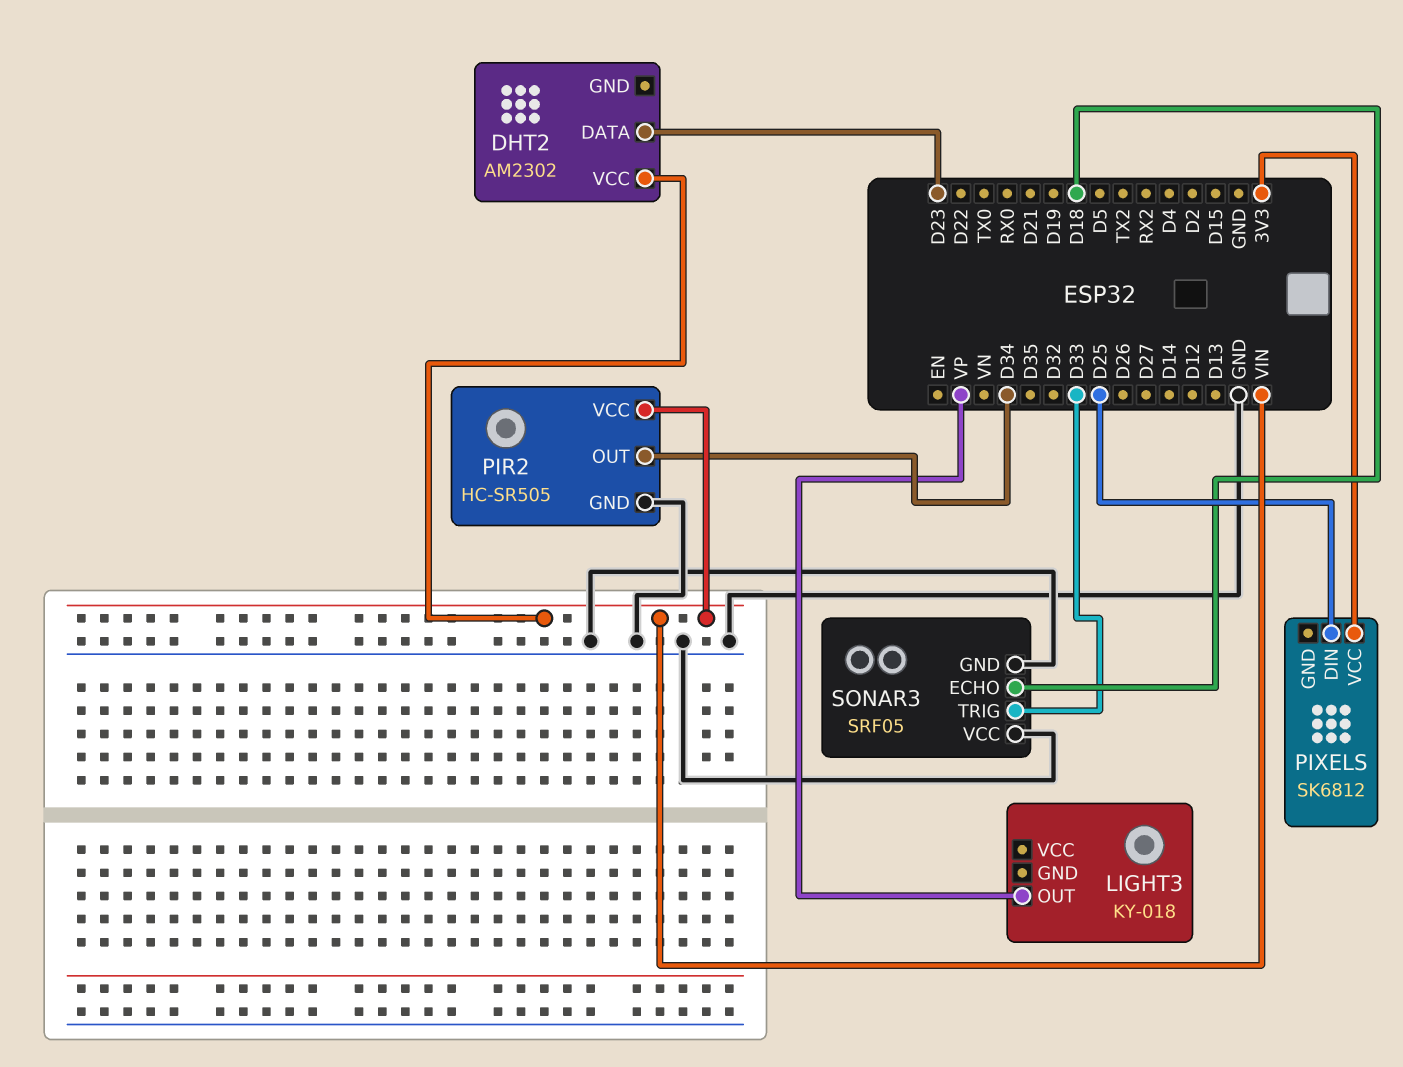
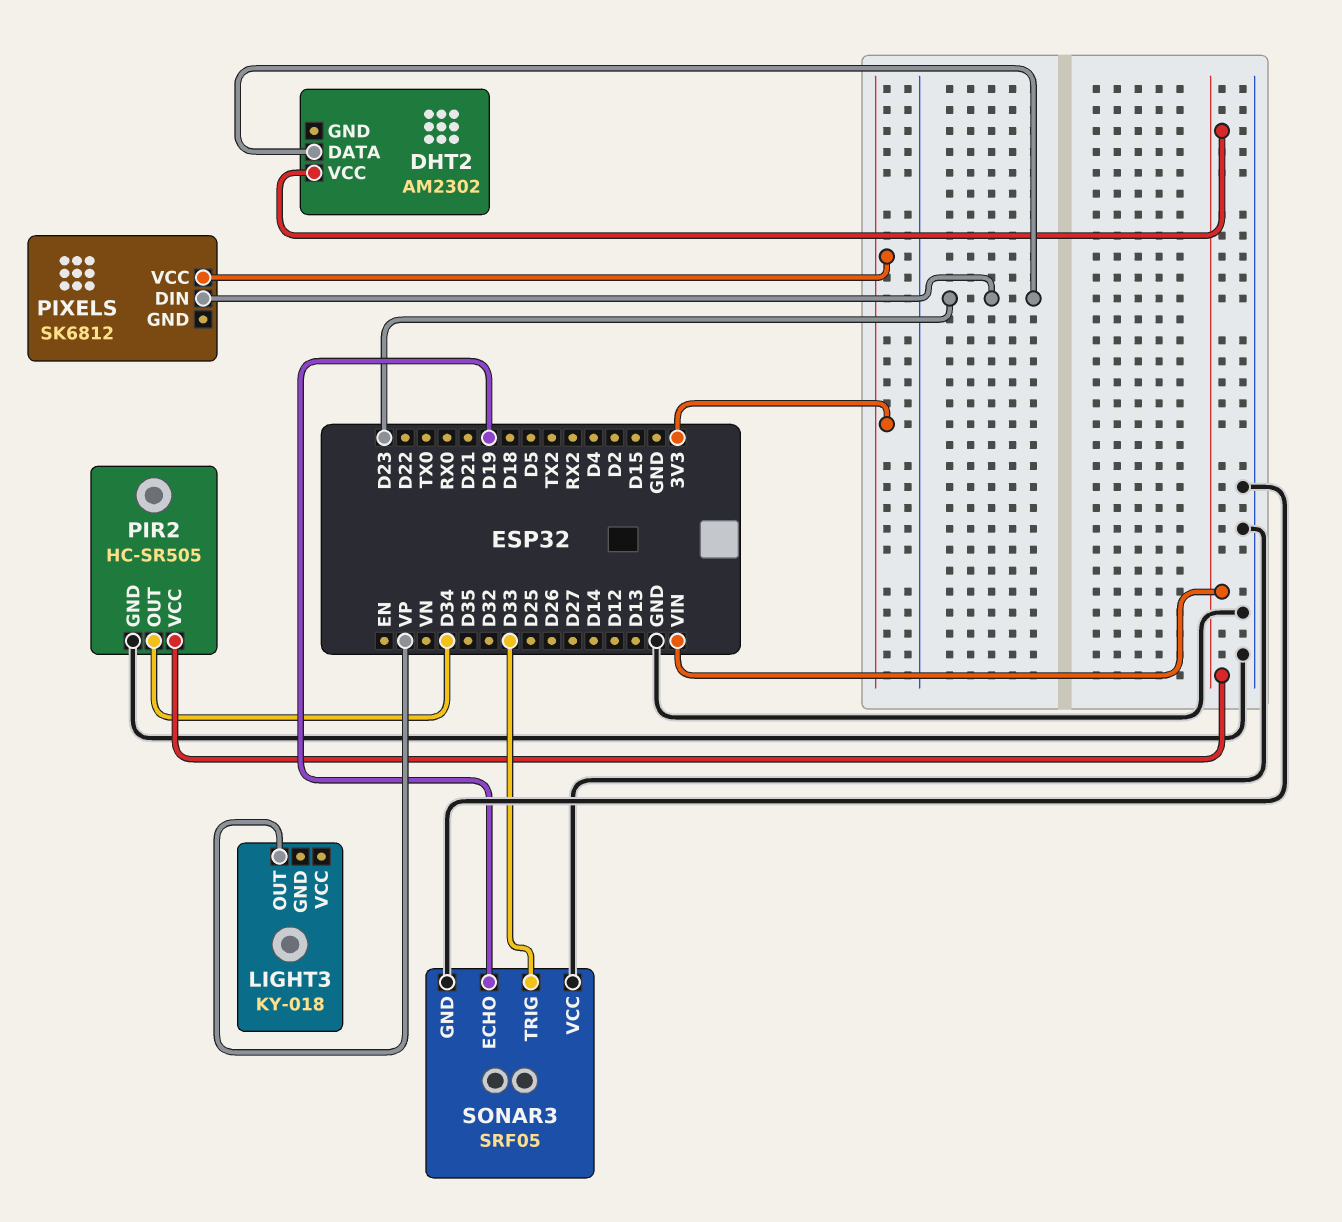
PIXELS pin DIN: D25 -> D23
SONAR3 pin ECHO: D18 -> D19

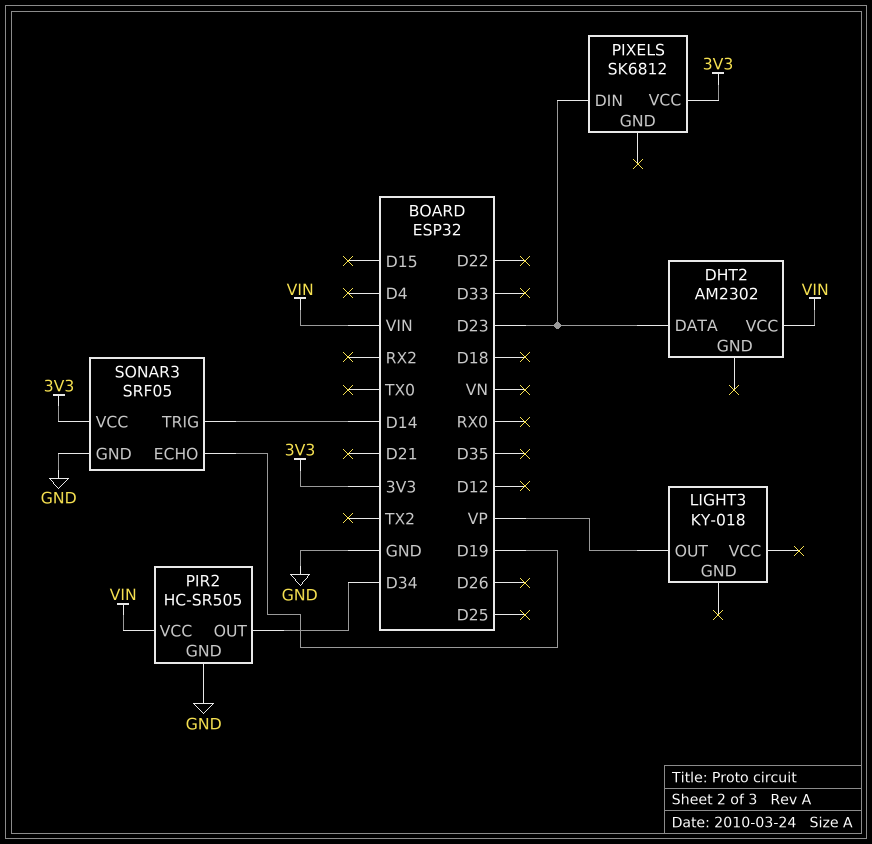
SONAR3 pin TRIG: D33 -> D14
SONAR3 pin VCC: GND -> 3V3

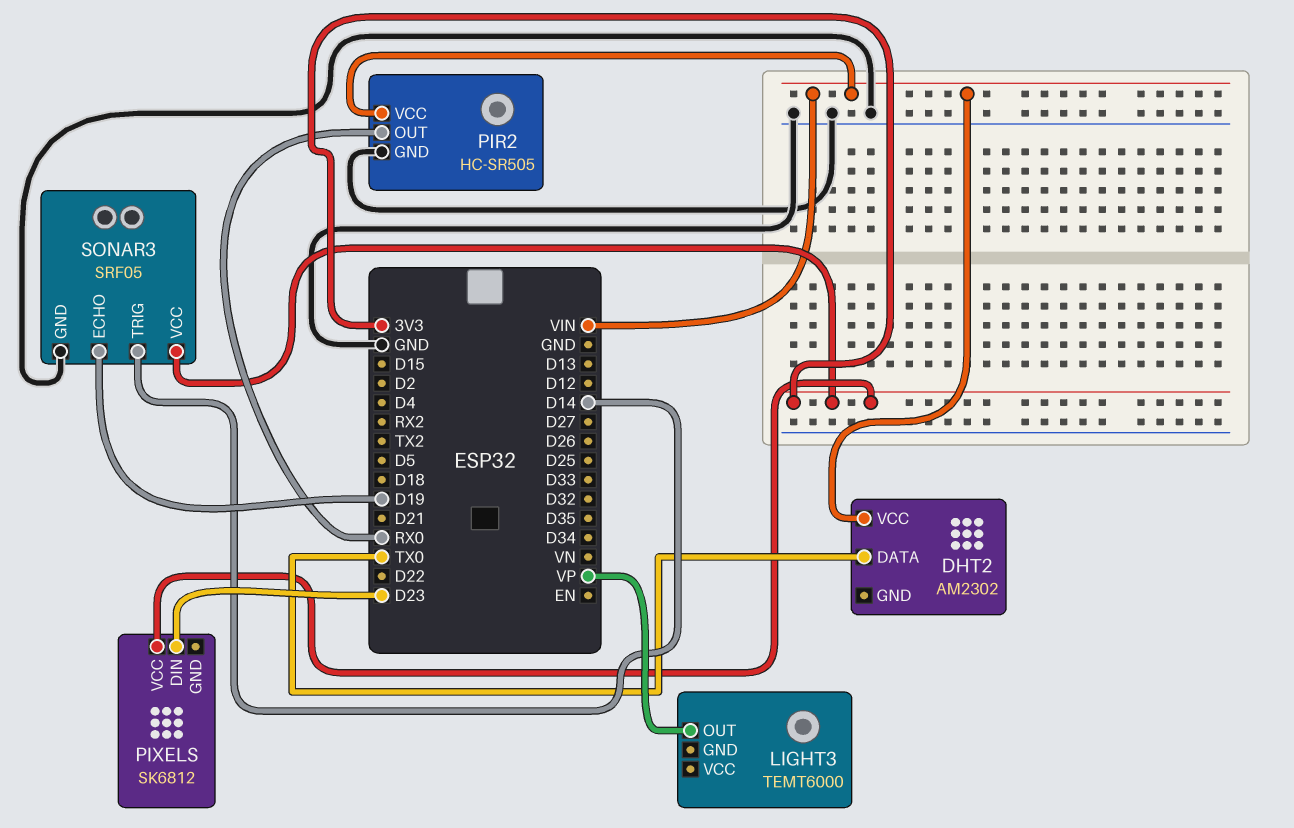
DHT2 pin DATA: D23 -> TX0
LIGHT3: KY-018 -> TEMT6000
PIR2 pin OUT: D34 -> RX0

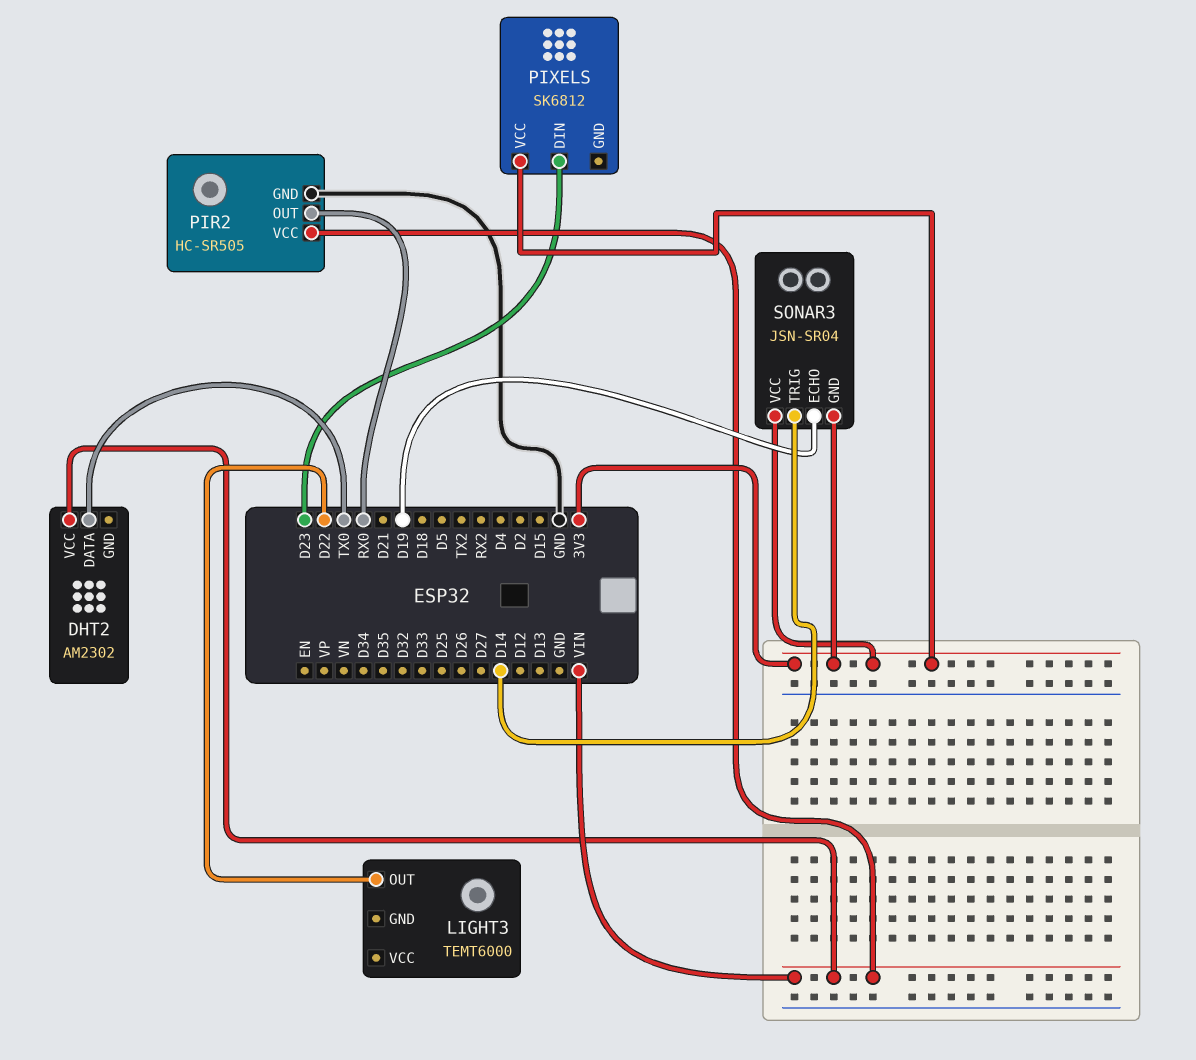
LIGHT3 pin OUT: VP -> D22
SONAR3: SRF05 -> JSN-SR04
SONAR3 pin GND: GND -> 3V3

